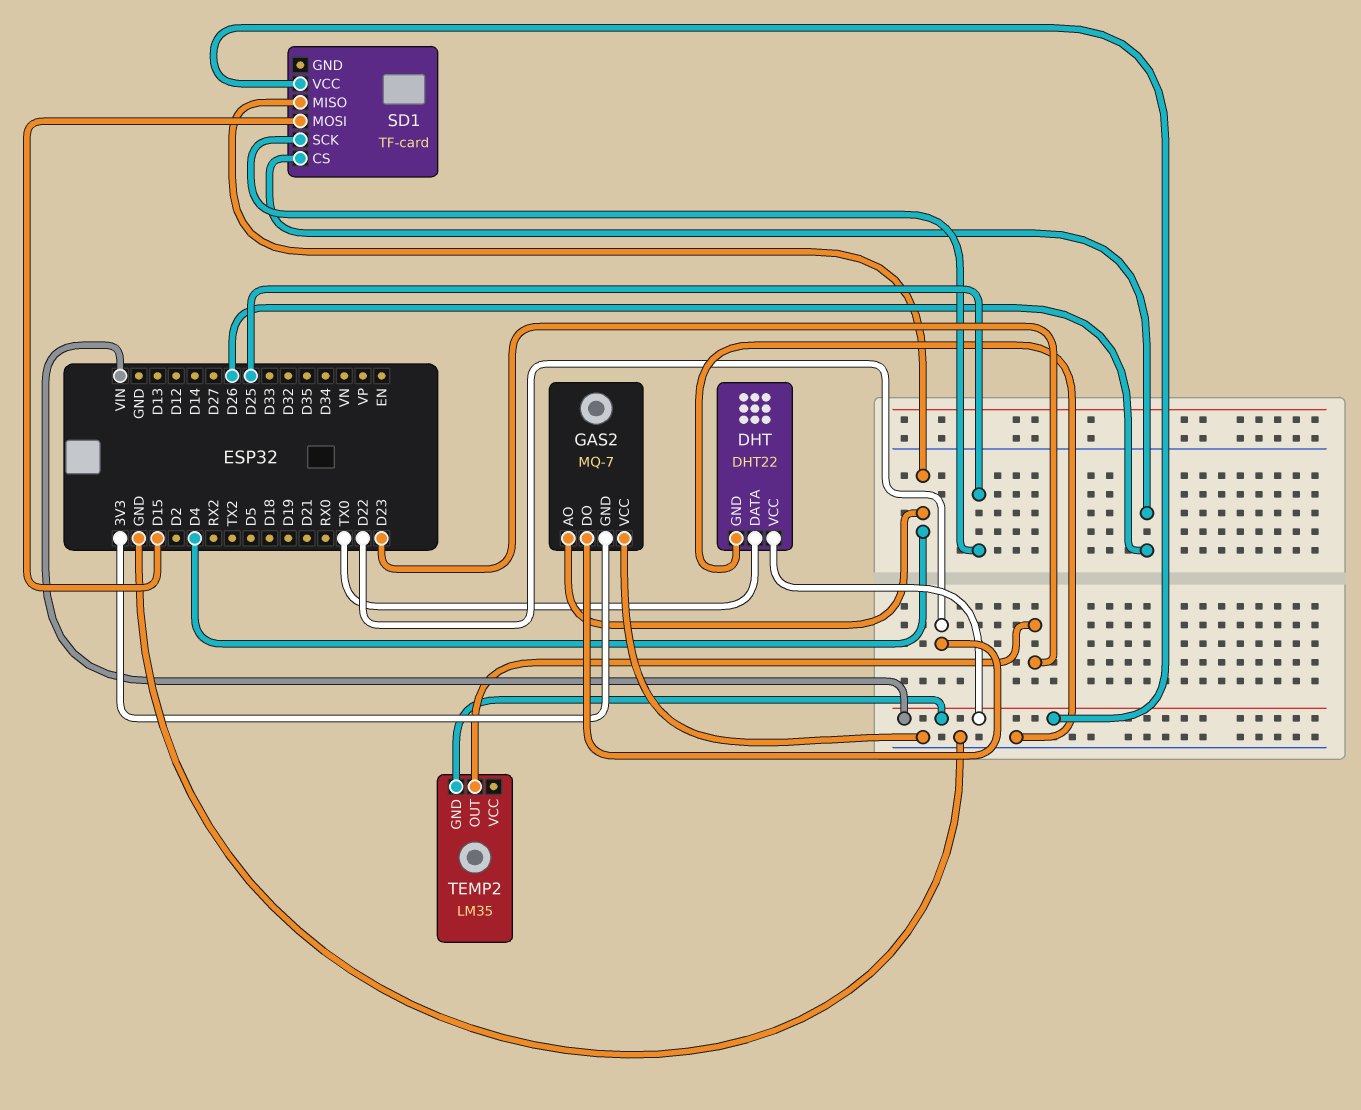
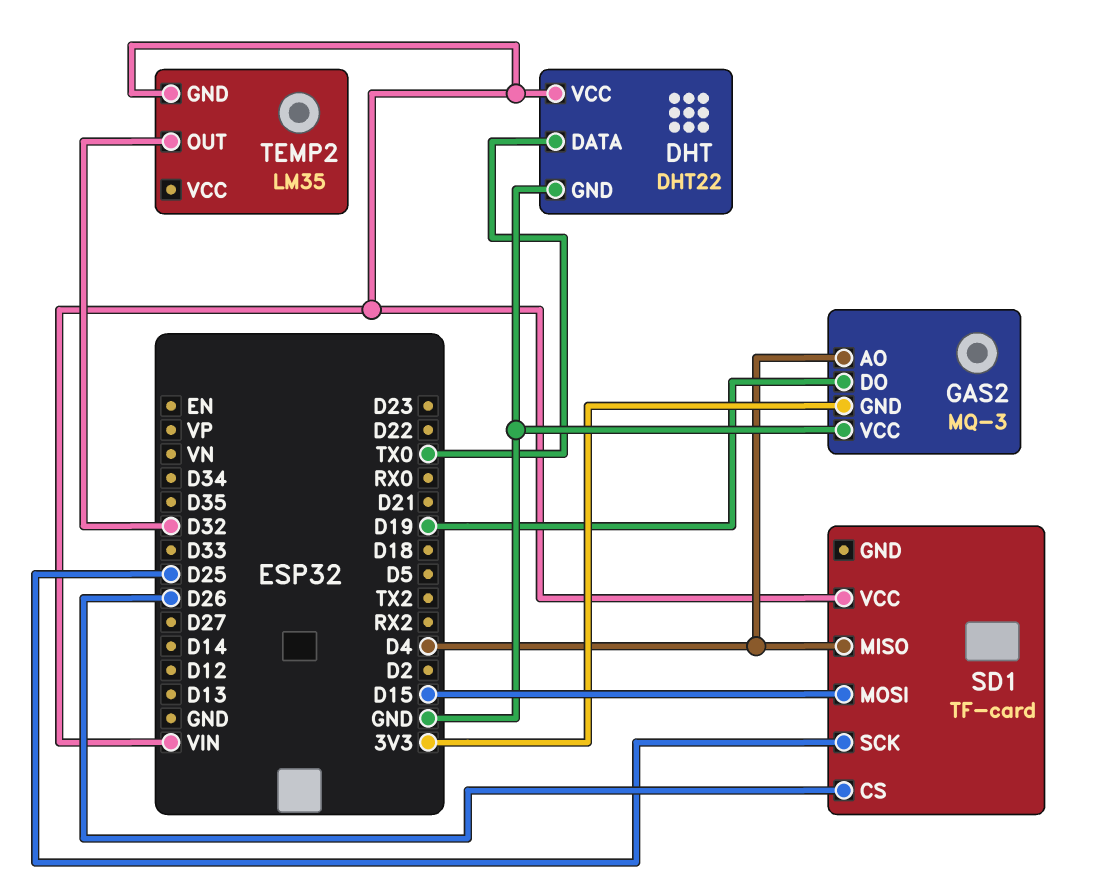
GAS2: MQ-7 -> MQ-3
GAS2 pin DO: D22 -> D19
TEMP2 pin OUT: D23 -> D32

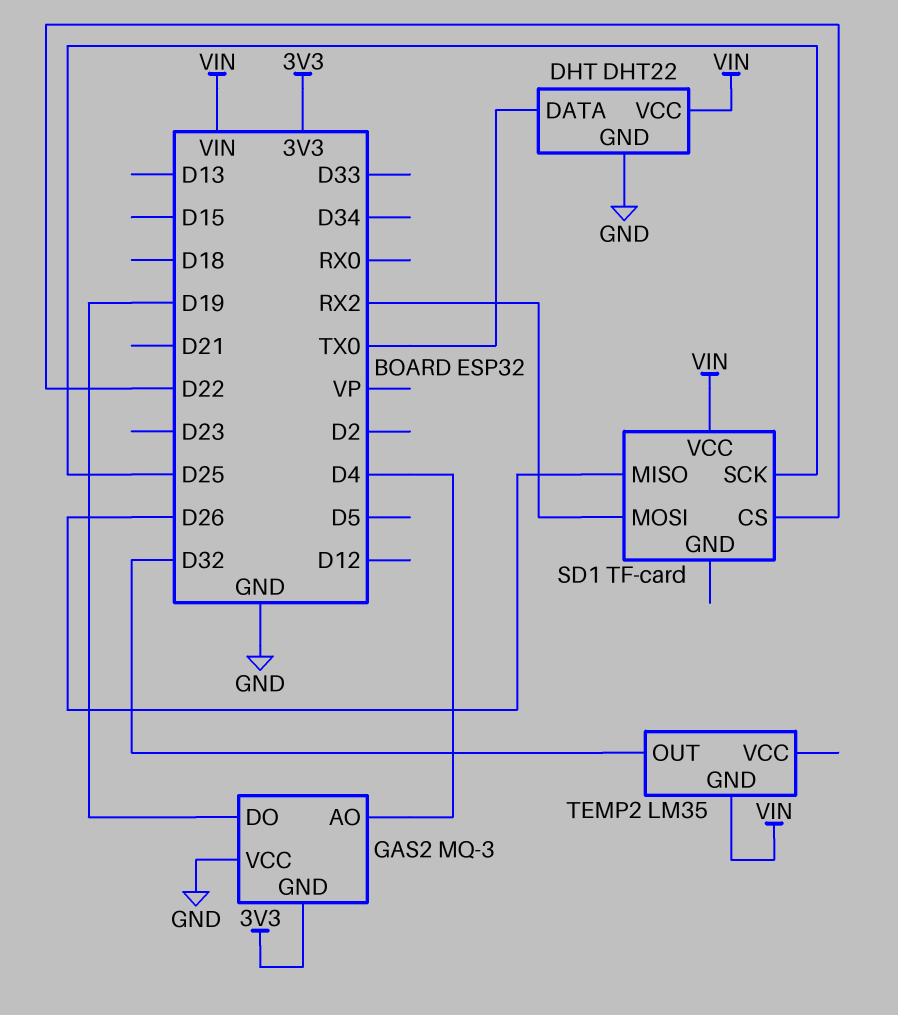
SD1 pin CS: D26 -> D22
SD1 pin MISO: D4 -> D26
SD1 pin MOSI: D15 -> RX2

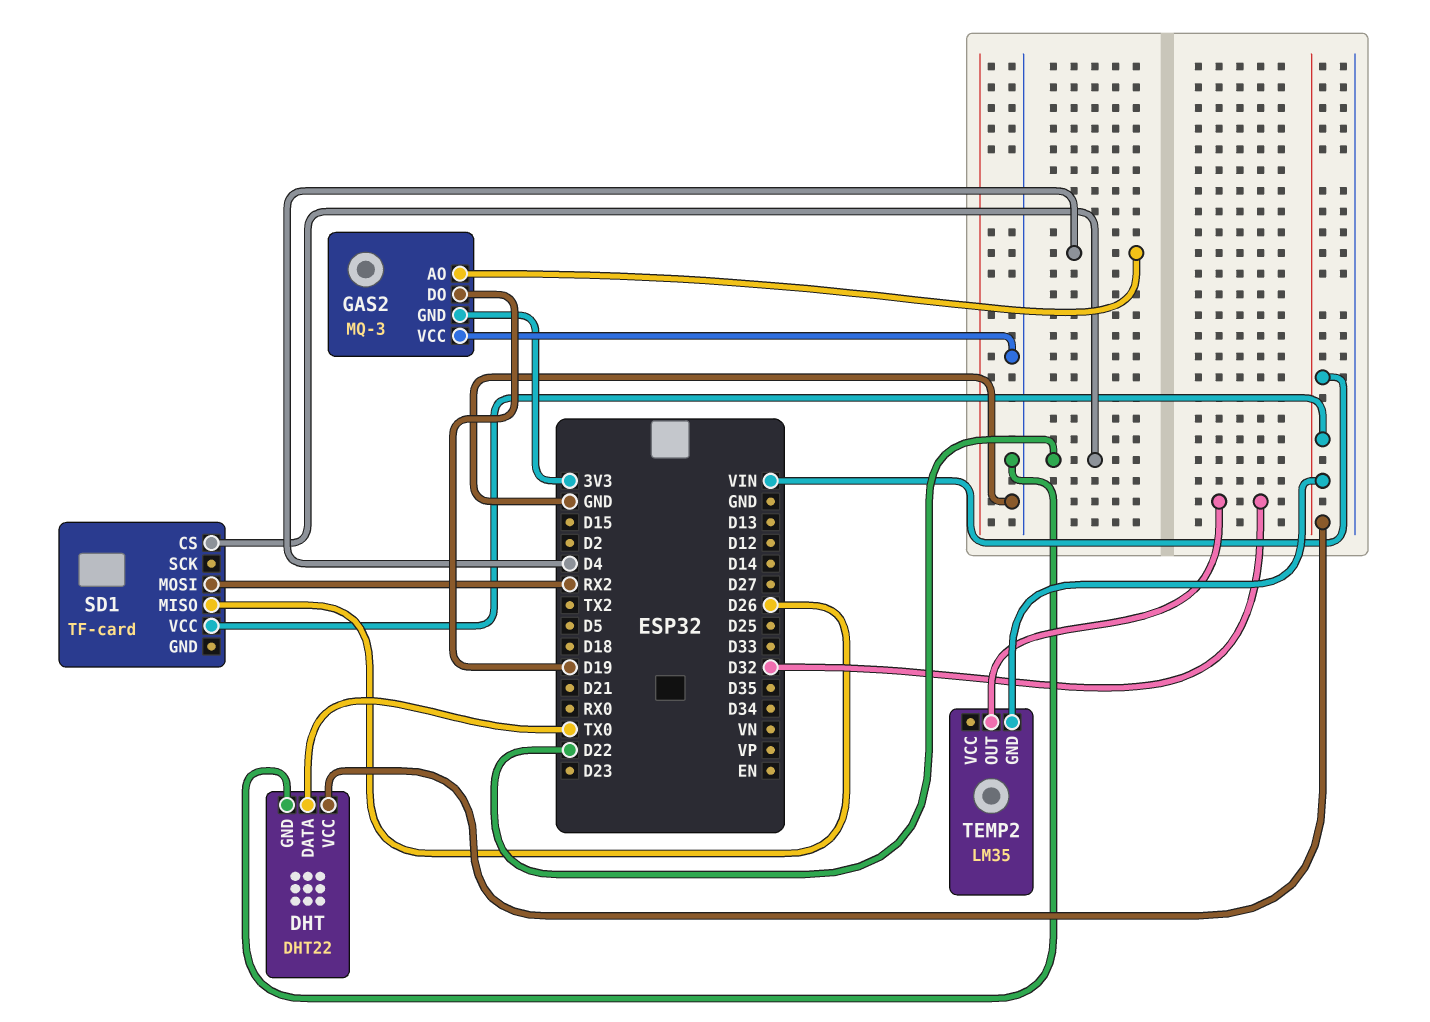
SD1 pin SCK: D25 -> none

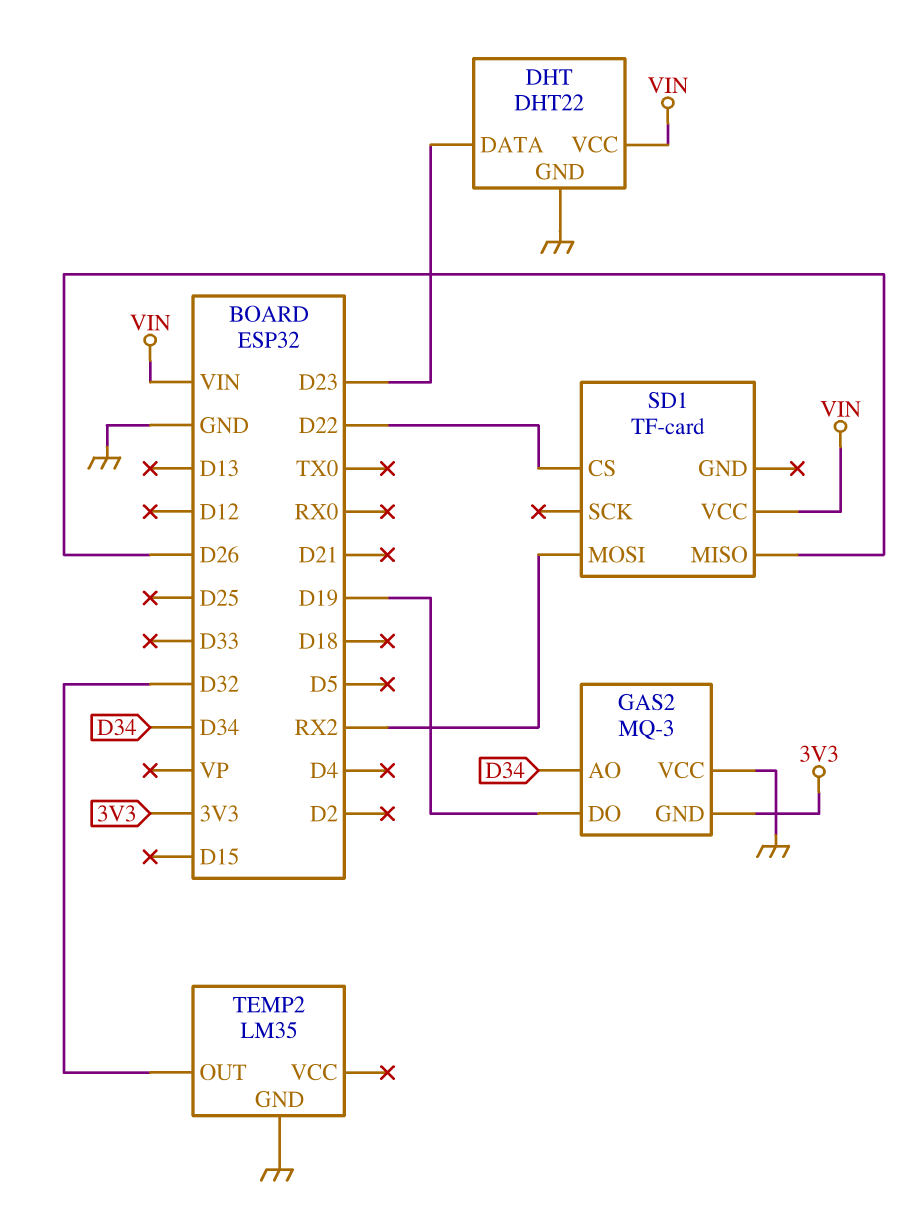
DHT pin DATA: TX0 -> D23
GAS2 pin AO: D4 -> D34
TEMP2 pin GND: VIN -> GND

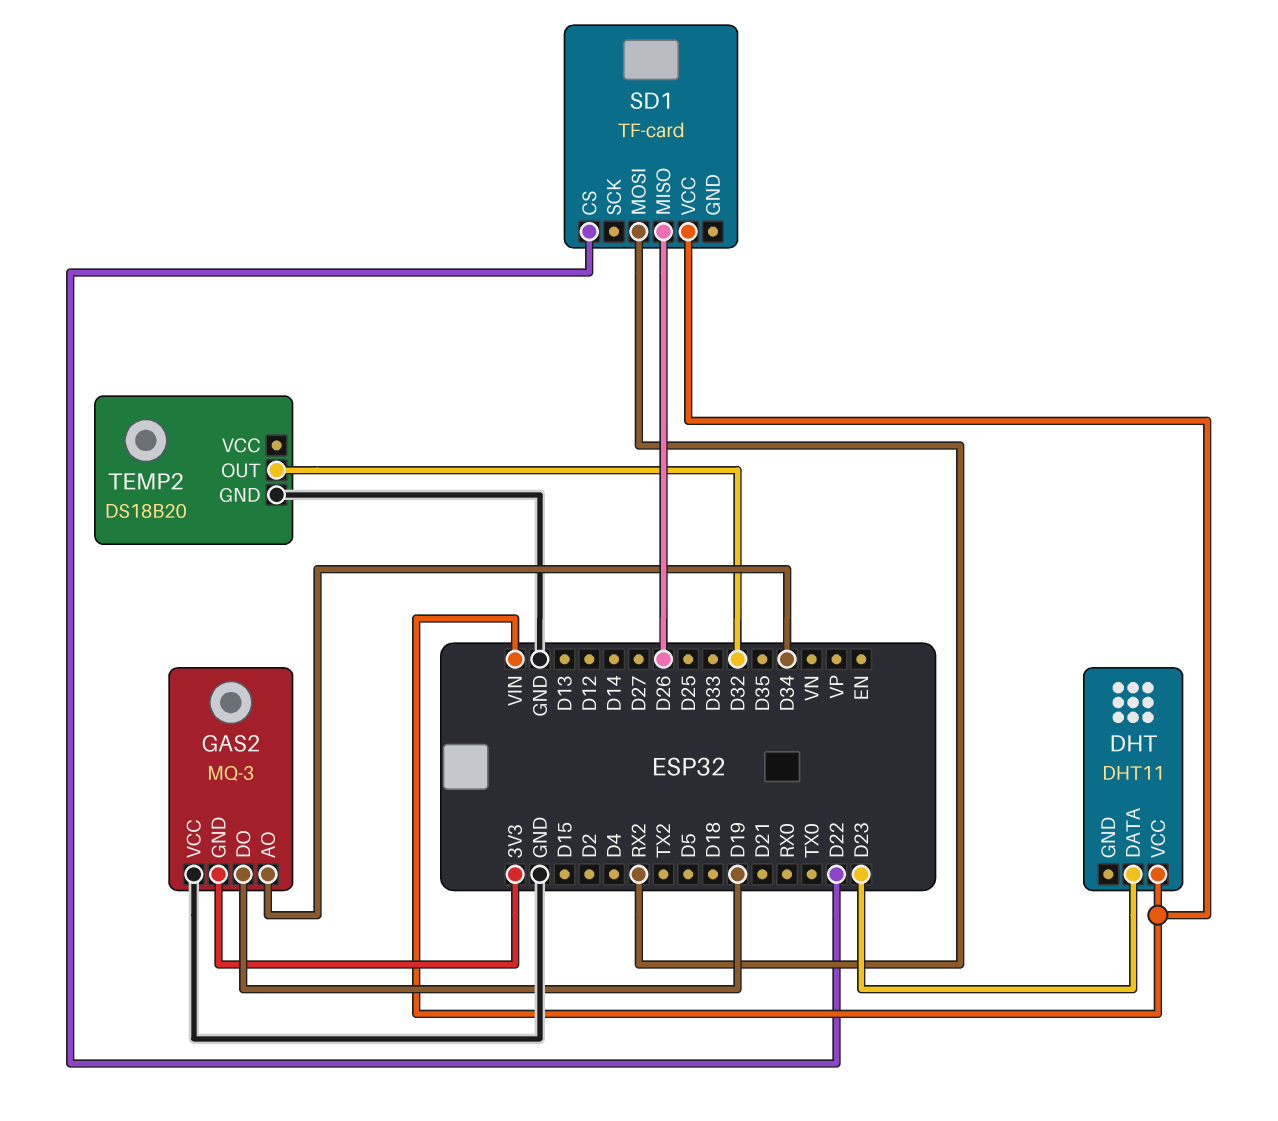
DHT: DHT22 -> DHT11
DHT pin GND: GND -> none
TEMP2: LM35 -> DS18B20

